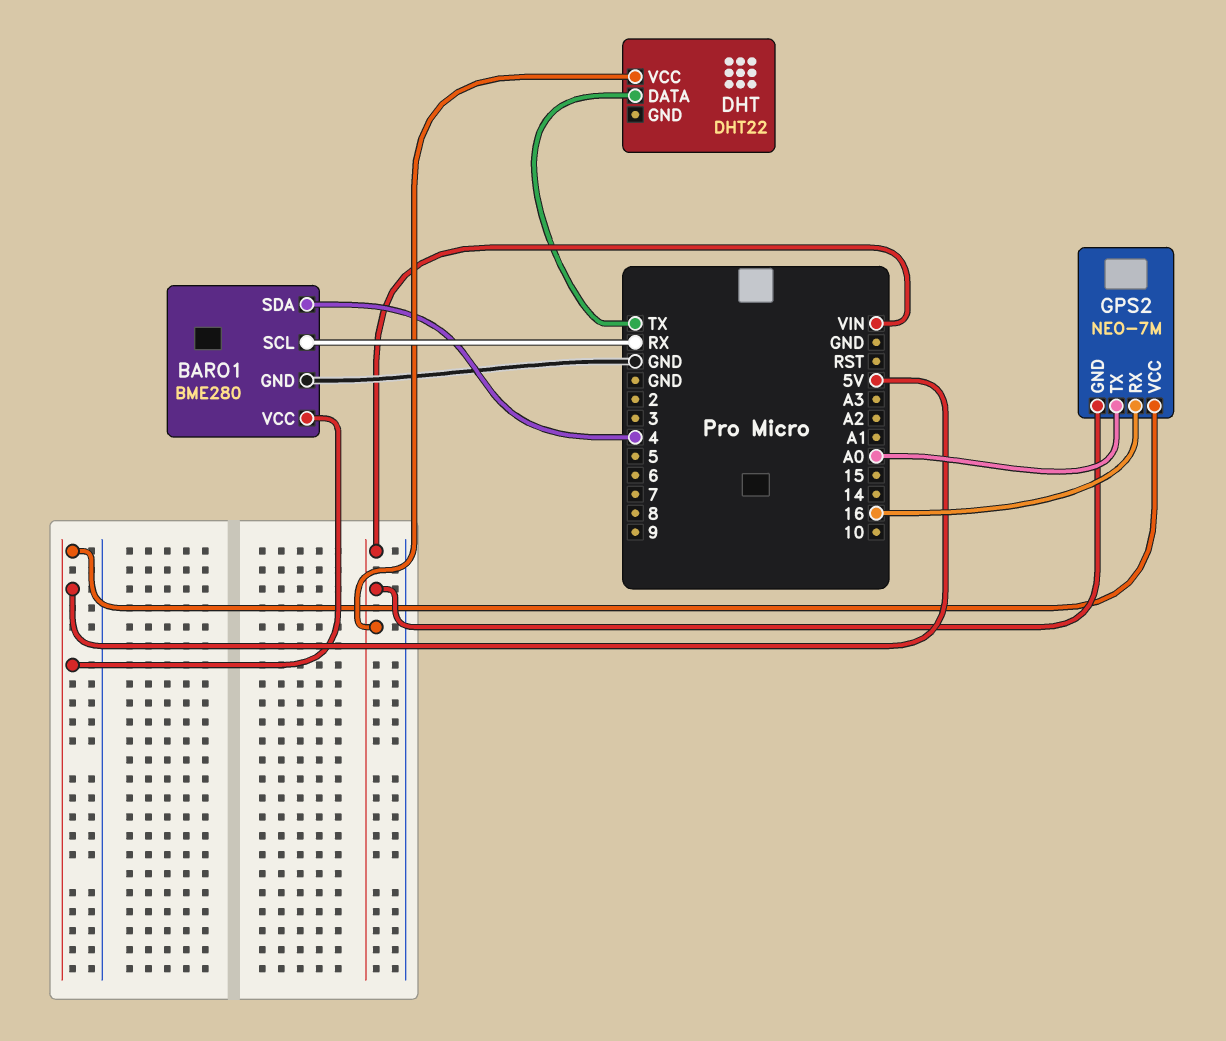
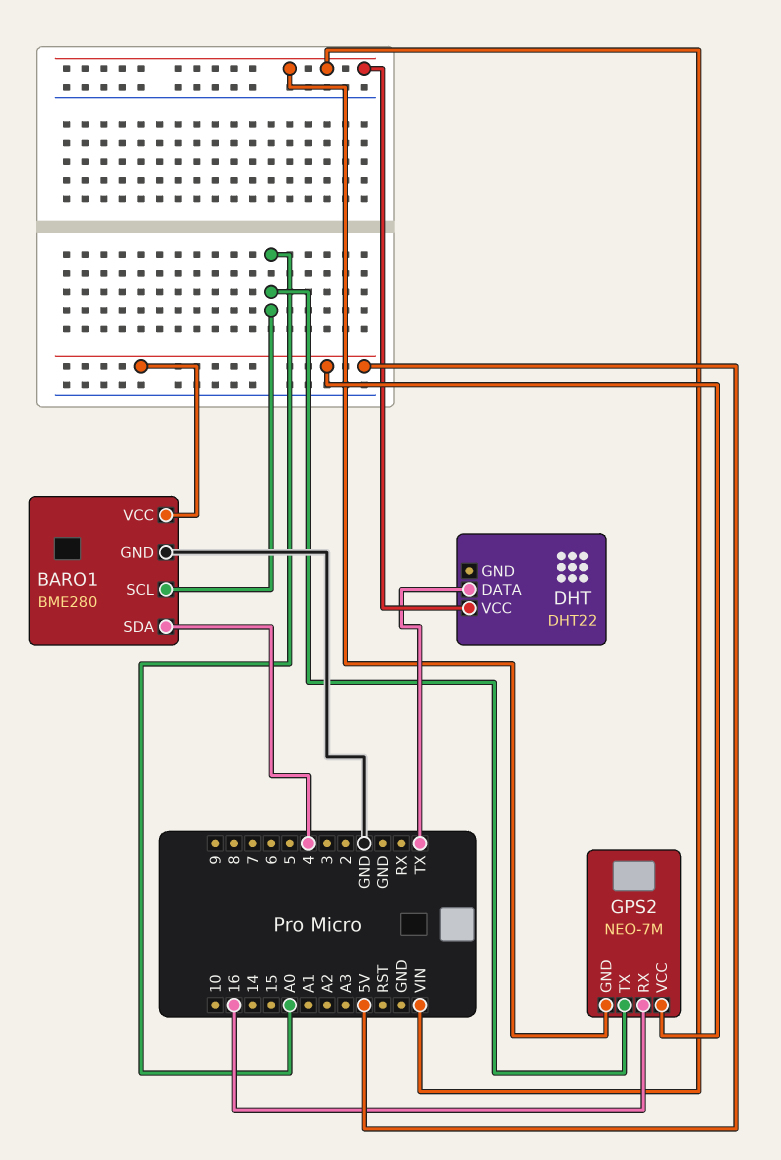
BARO1 pin SCL: RX -> A0

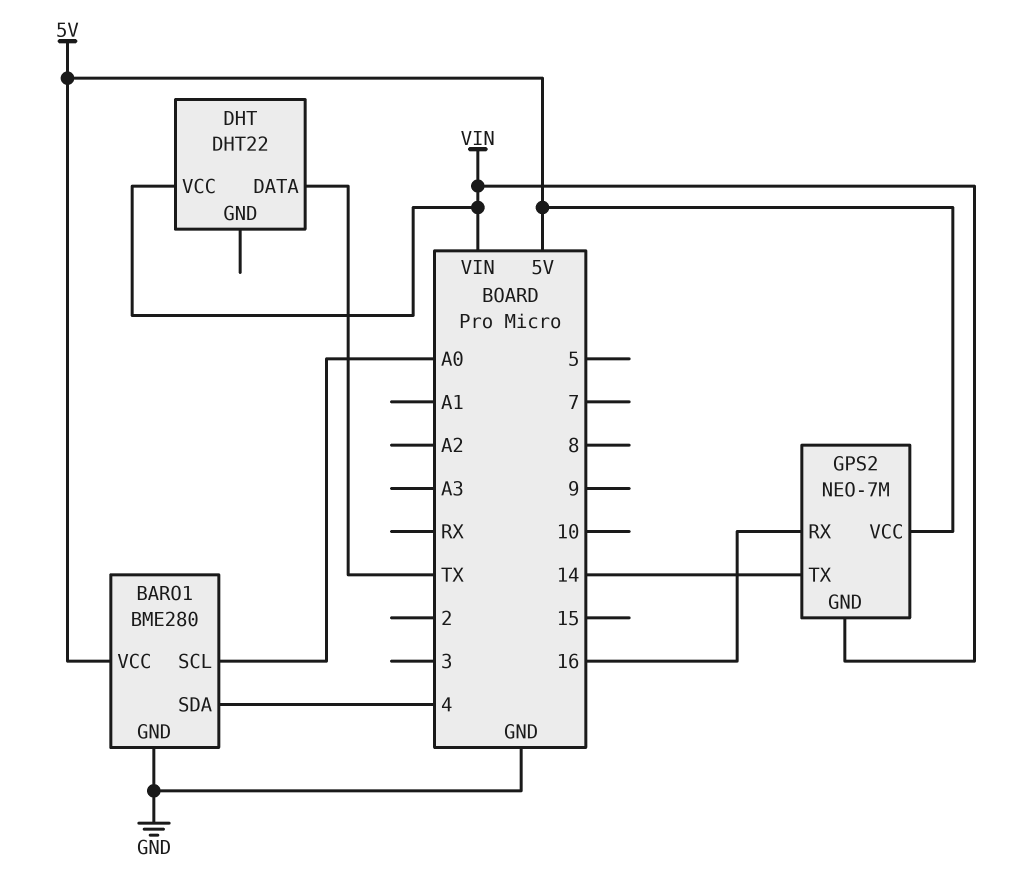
GPS2 pin TX: A0 -> 14

